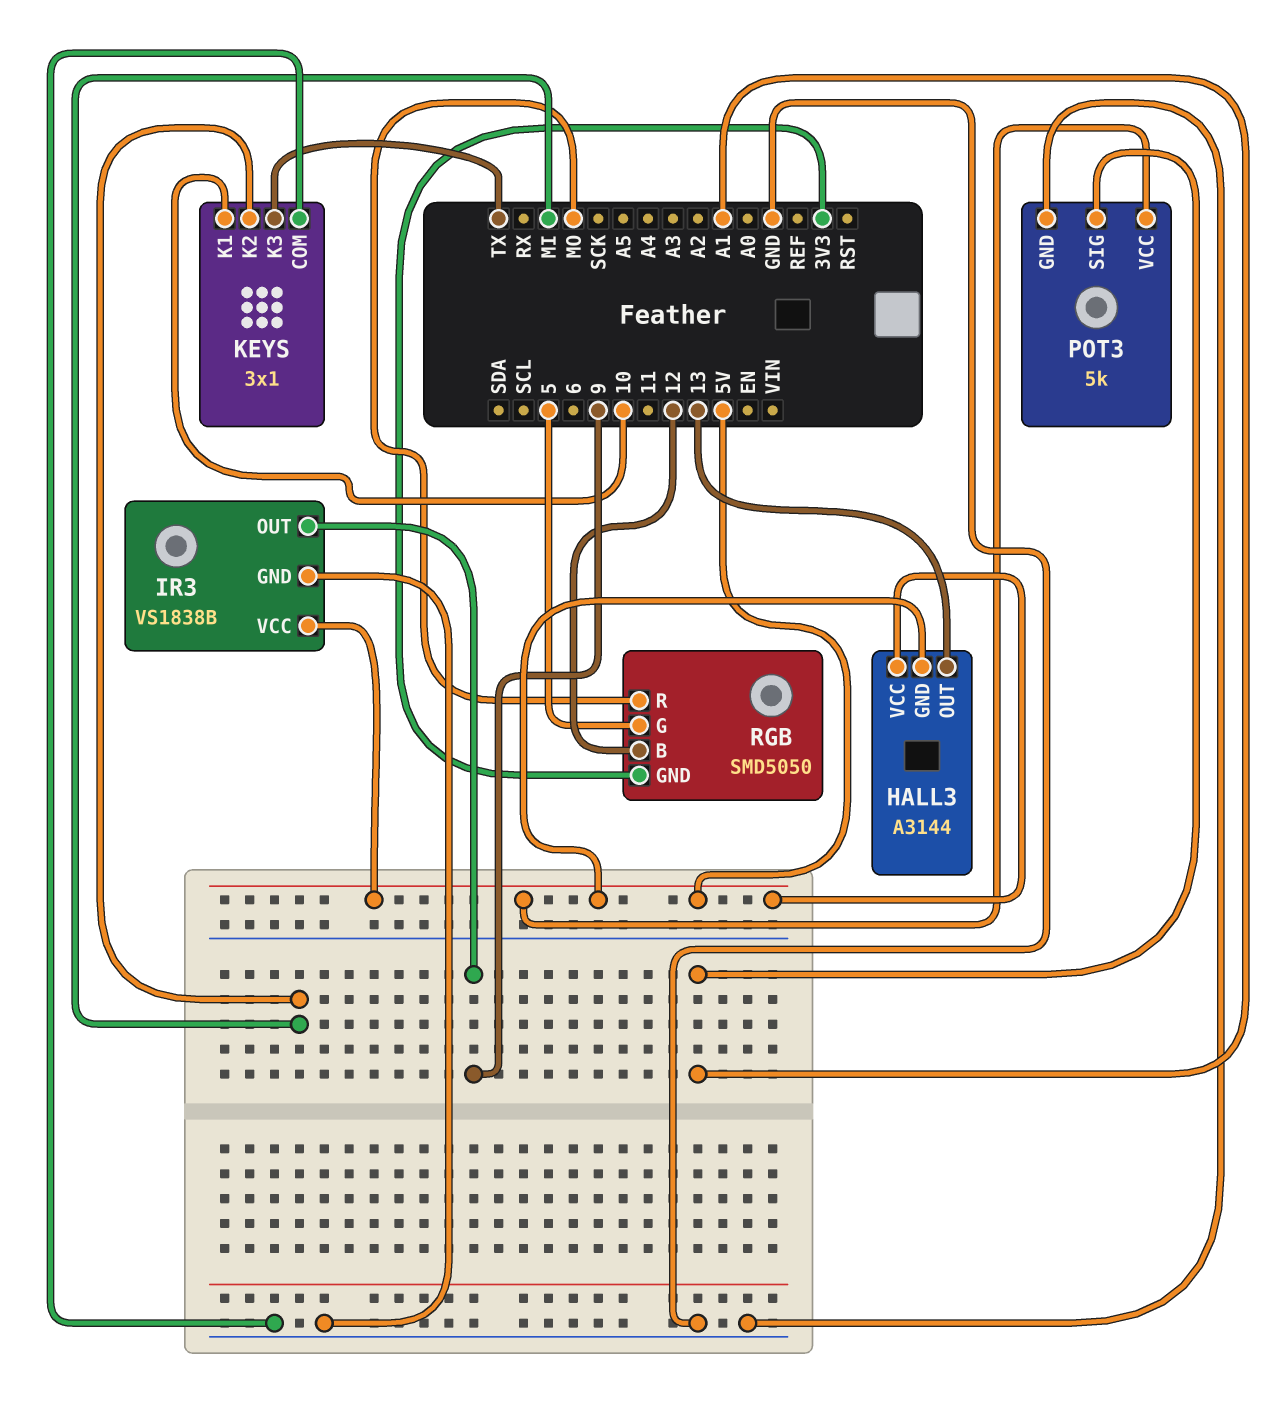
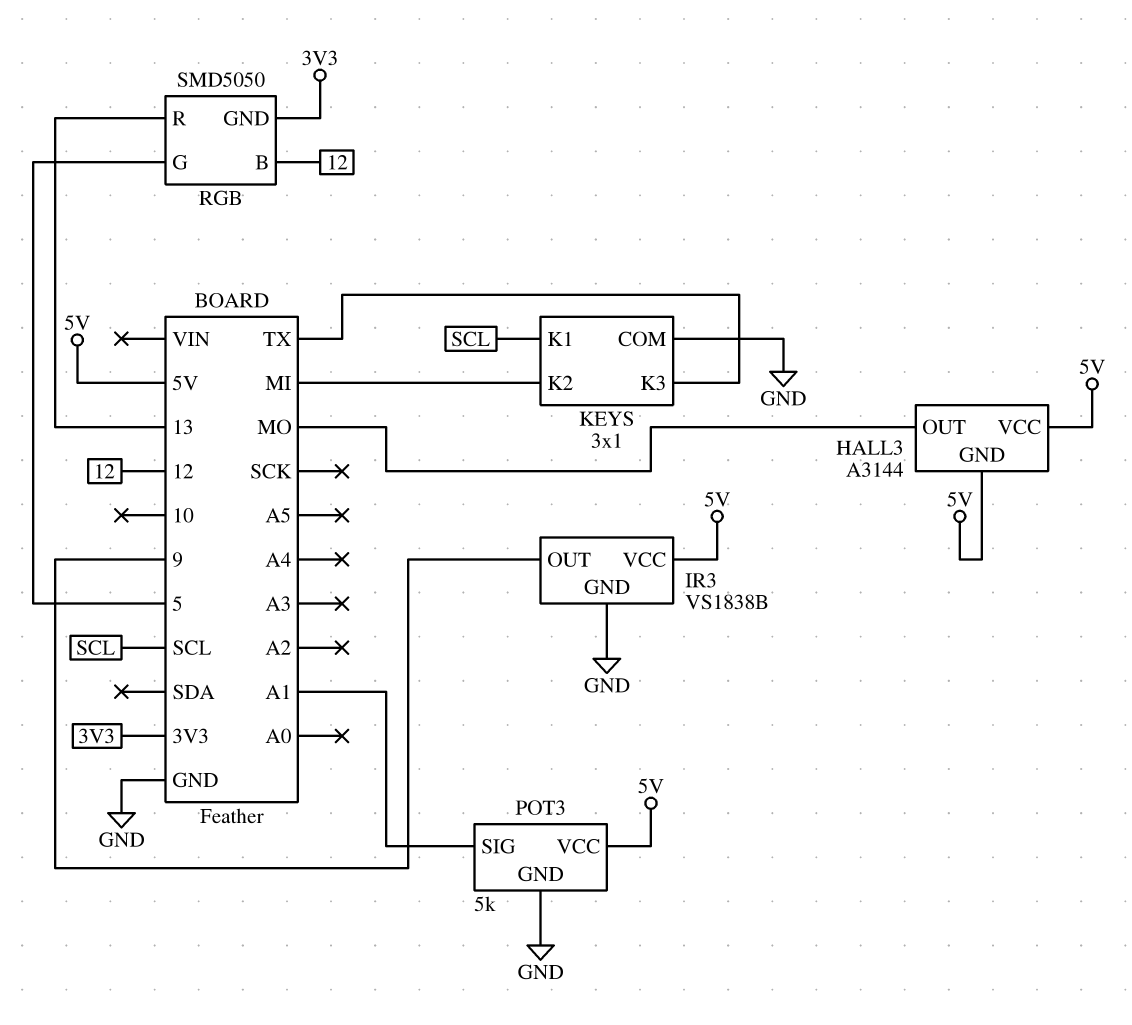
HALL3 pin OUT: 13 -> MO
KEYS pin K1: 10 -> SCL
RGB pin R: MO -> 13

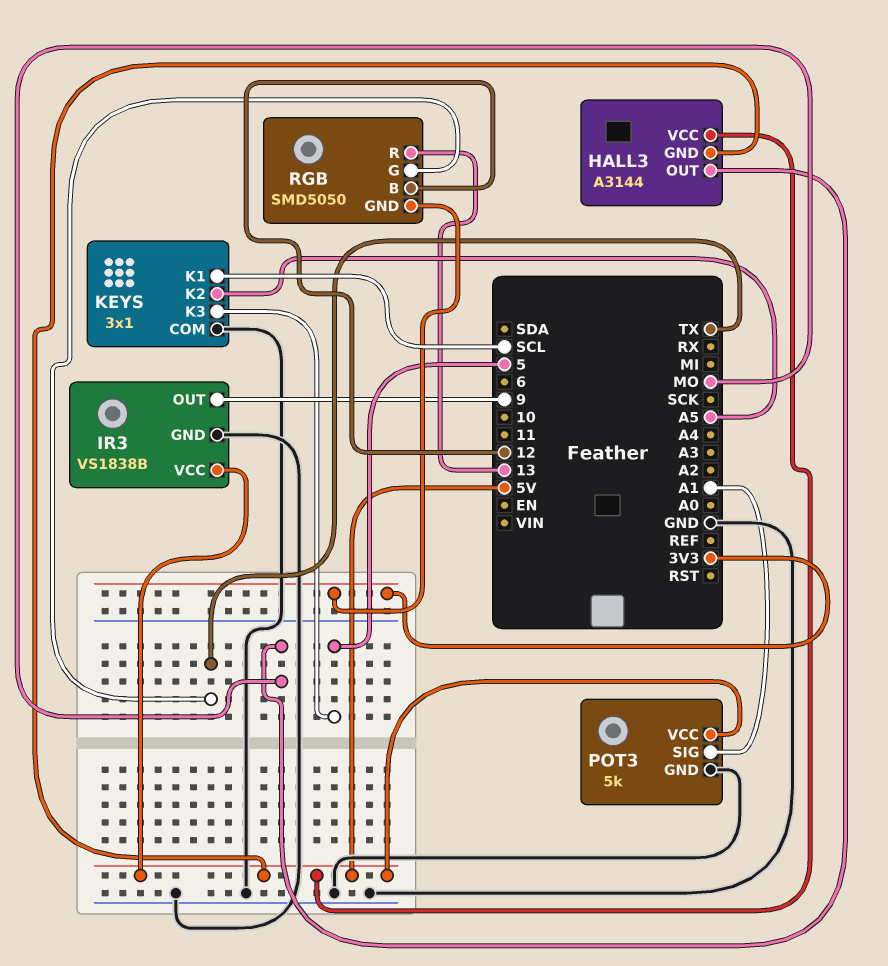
KEYS pin K2: MI -> A5
KEYS pin K3: TX -> 5
RGB pin G: 5 -> TX

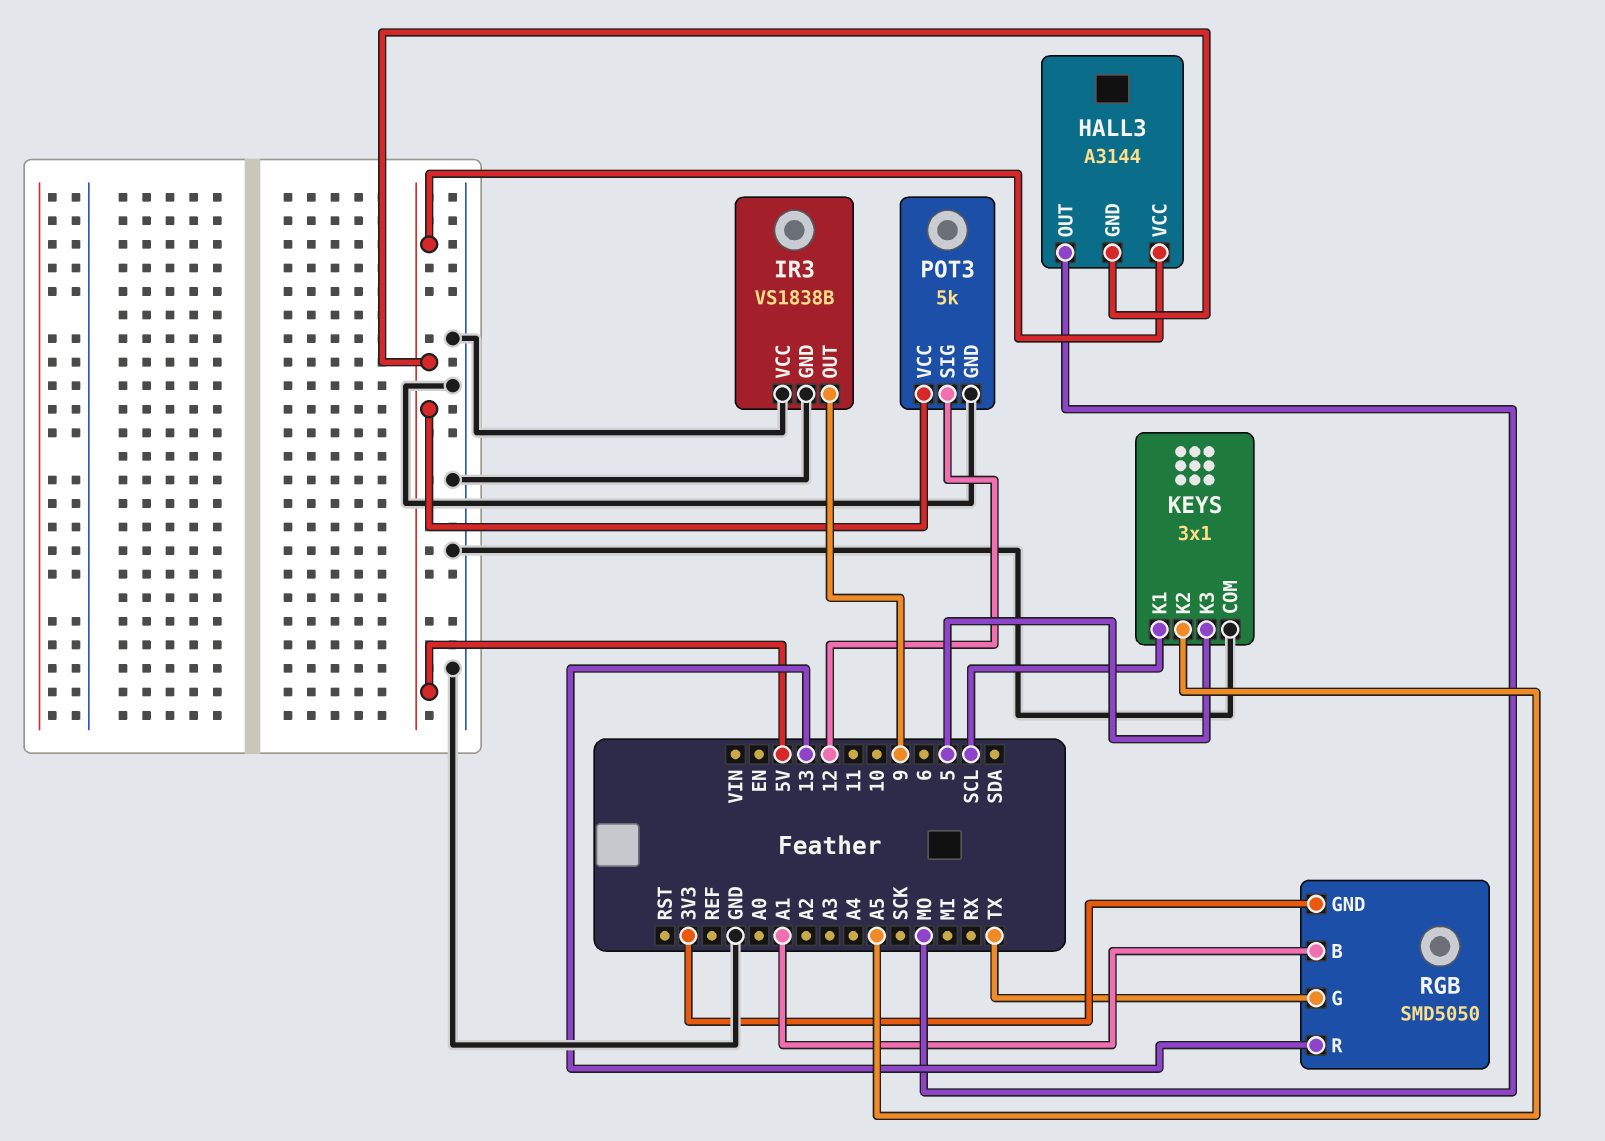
IR3 pin VCC: 5V -> GND
POT3 pin SIG: A1 -> 12
RGB pin B: 12 -> A1

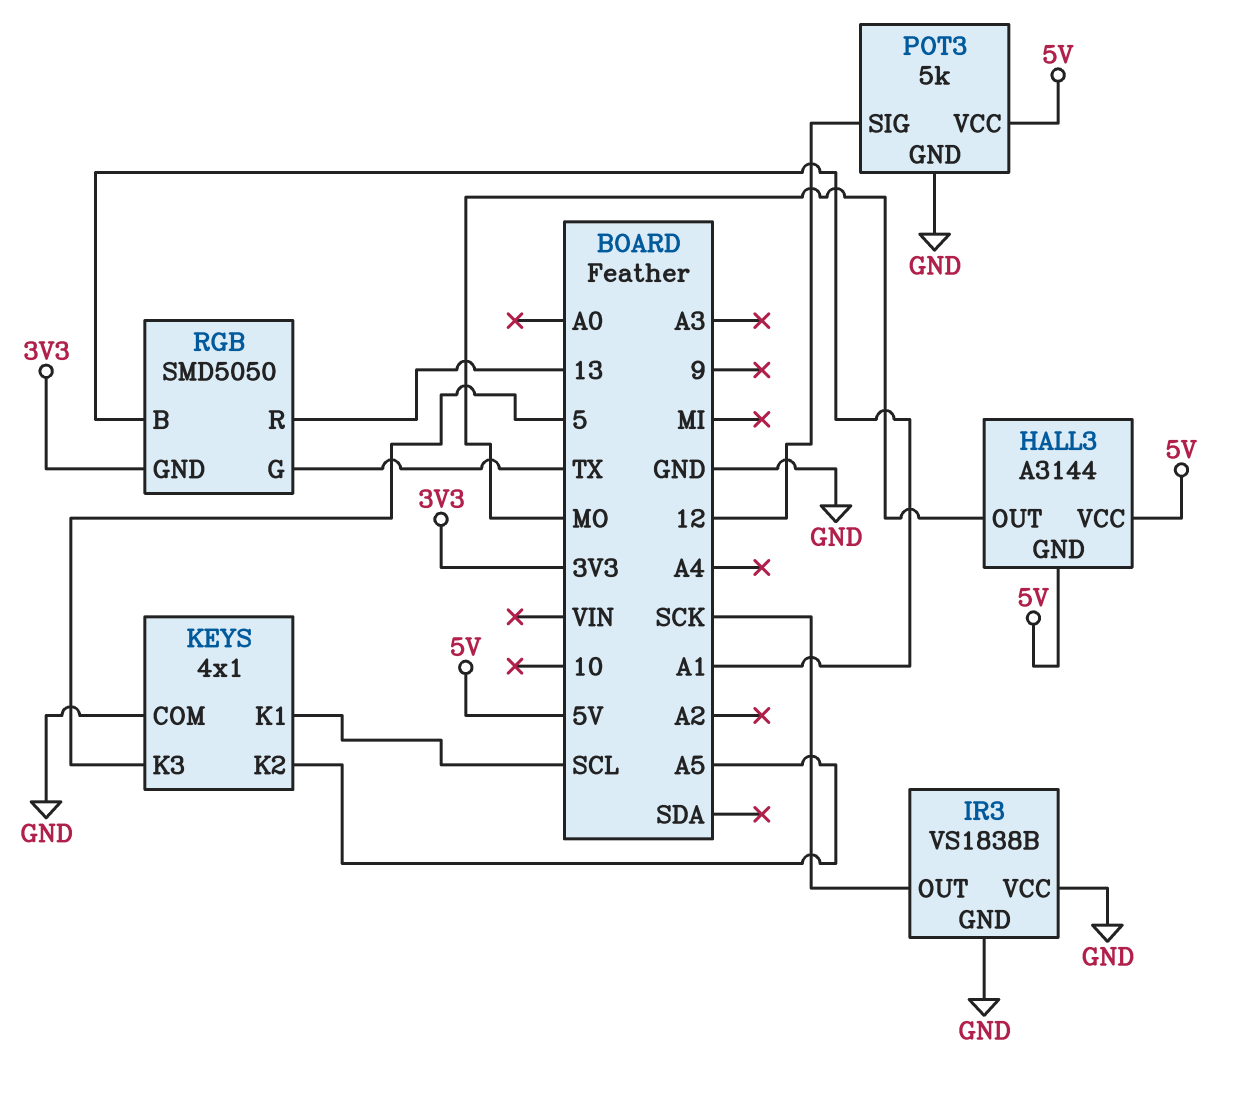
IR3 pin OUT: 9 -> SCK
KEYS: 3x1 -> 4x1

